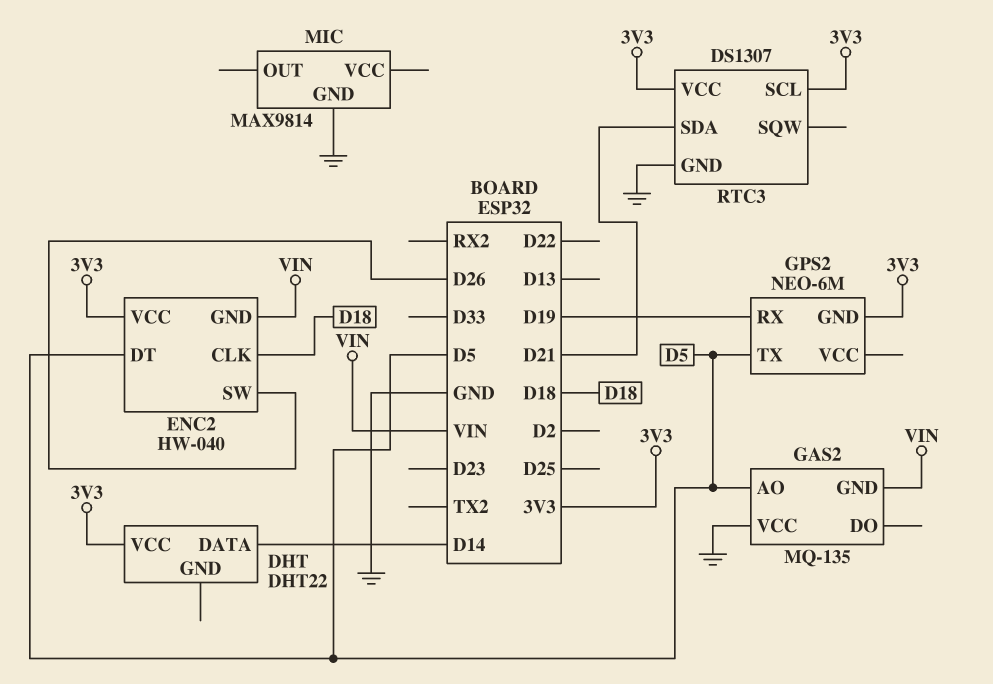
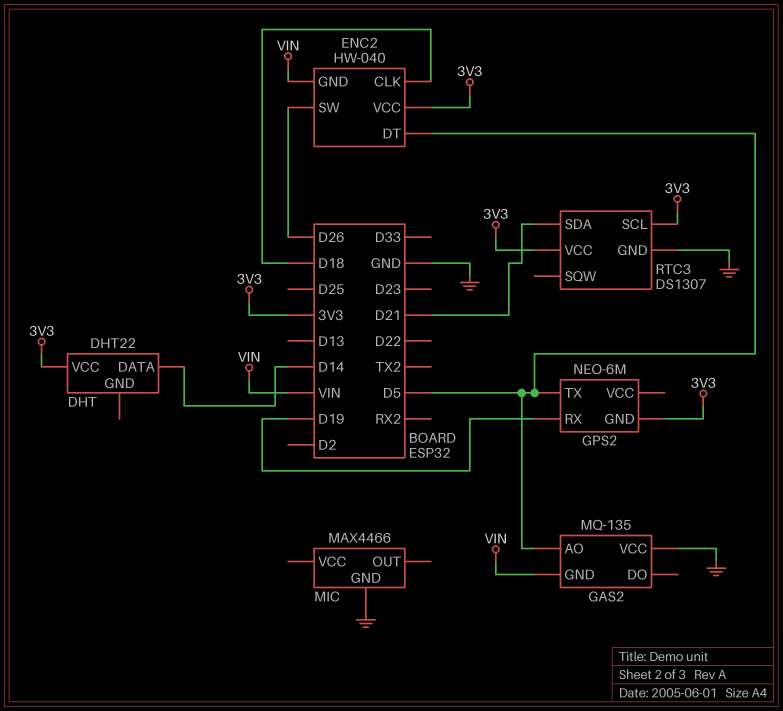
MIC: MAX9814 -> MAX4466

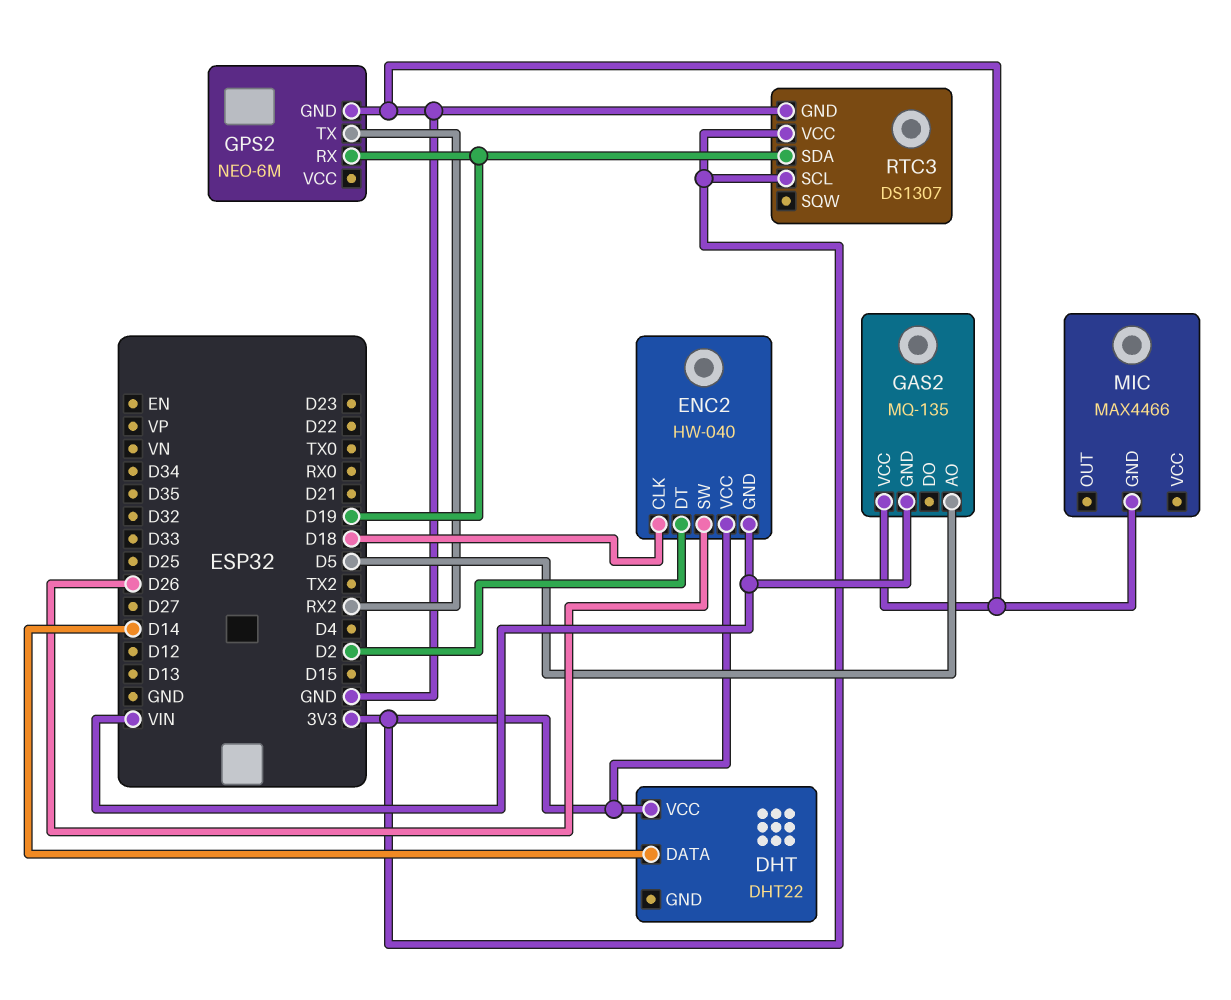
ENC2 pin DT: D5 -> D2
GPS2 pin GND: 3V3 -> GND
GPS2 pin TX: D5 -> RX2
RTC3 pin SDA: D21 -> D19

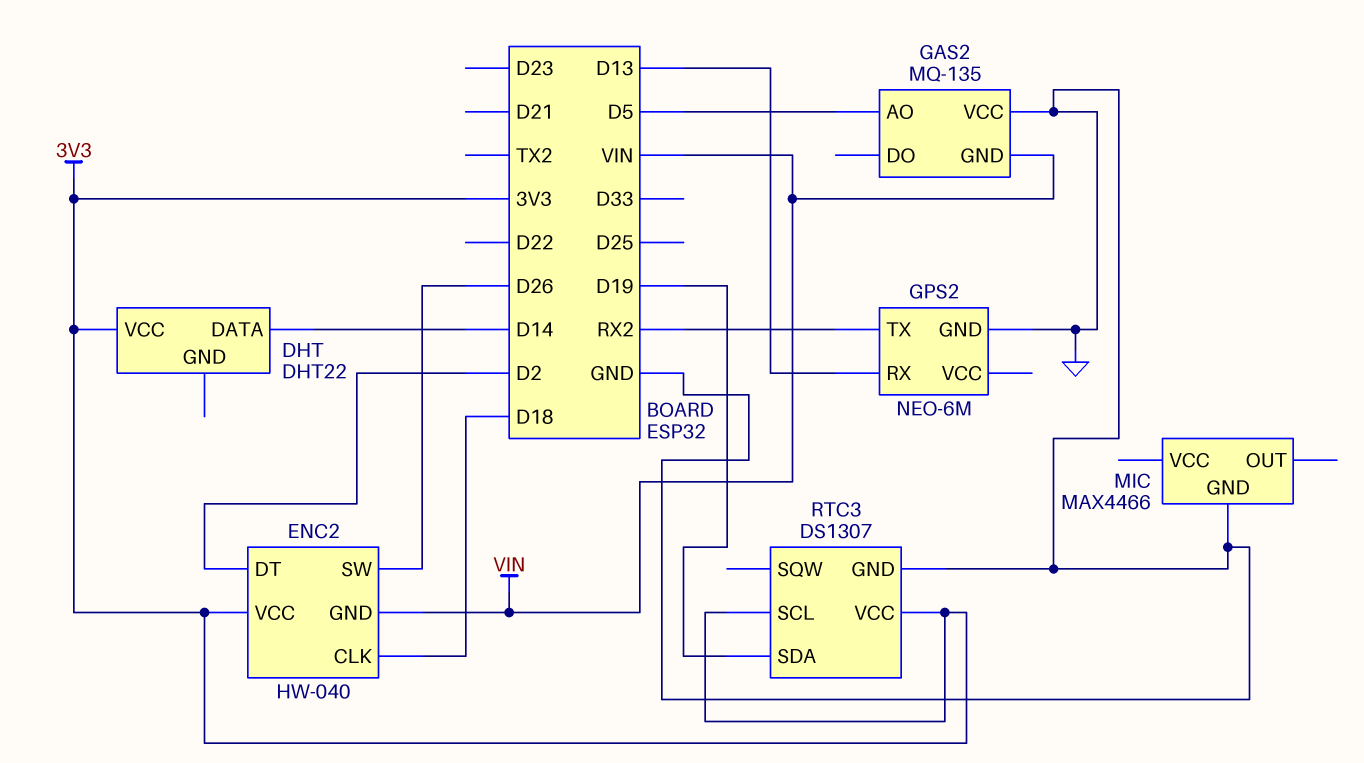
GPS2 pin RX: D19 -> D13

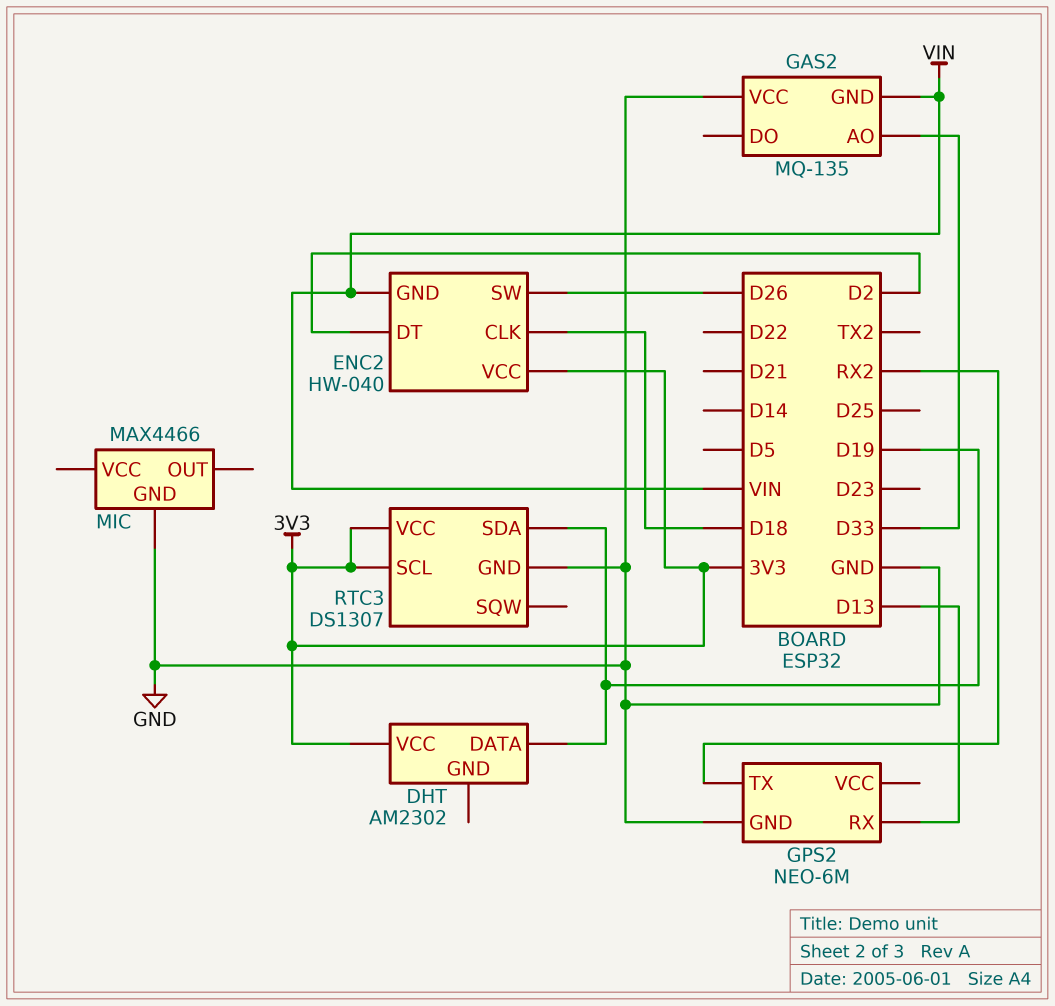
DHT: DHT22 -> AM2302
DHT pin DATA: D14 -> D19
GAS2 pin AO: D5 -> D33

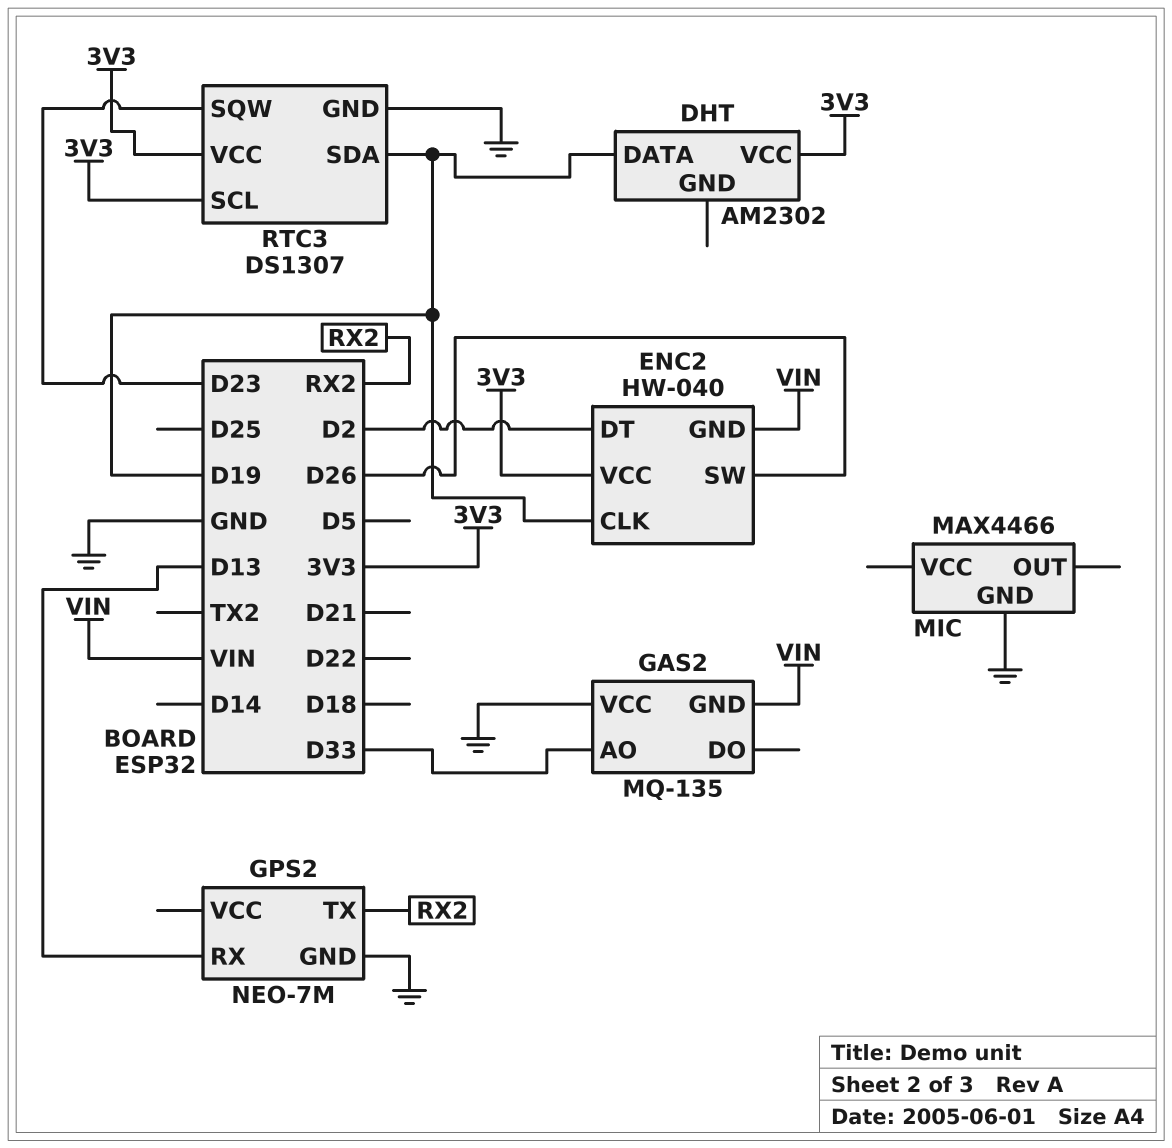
ENC2 pin CLK: D18 -> D19
GPS2: NEO-6M -> NEO-7M
RTC3 pin SQW: none -> D23

